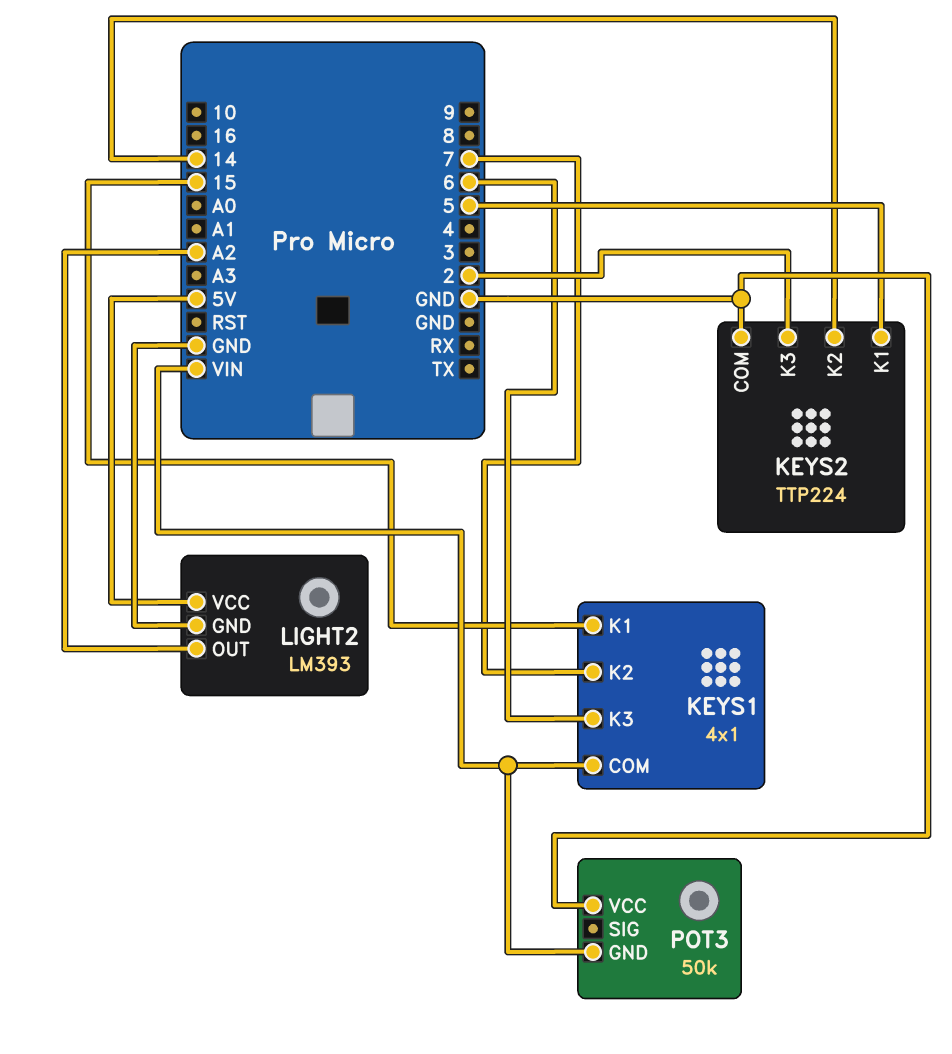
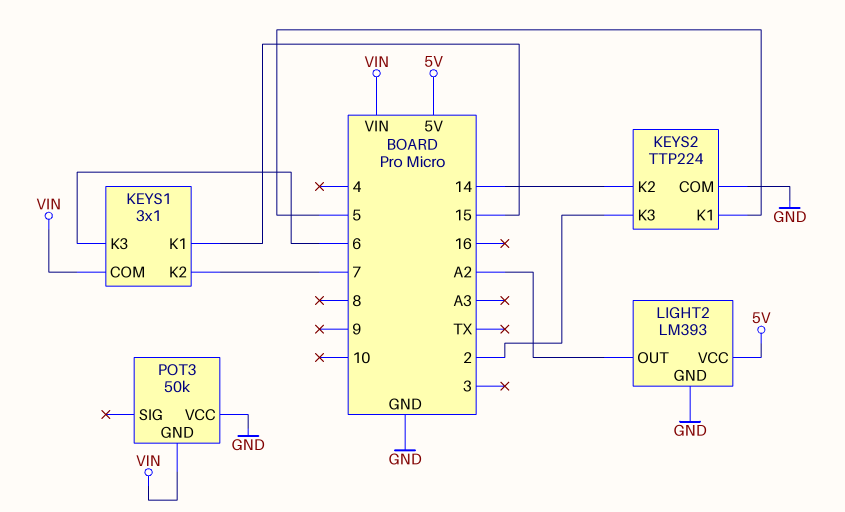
KEYS1: 4x1 -> 3x1

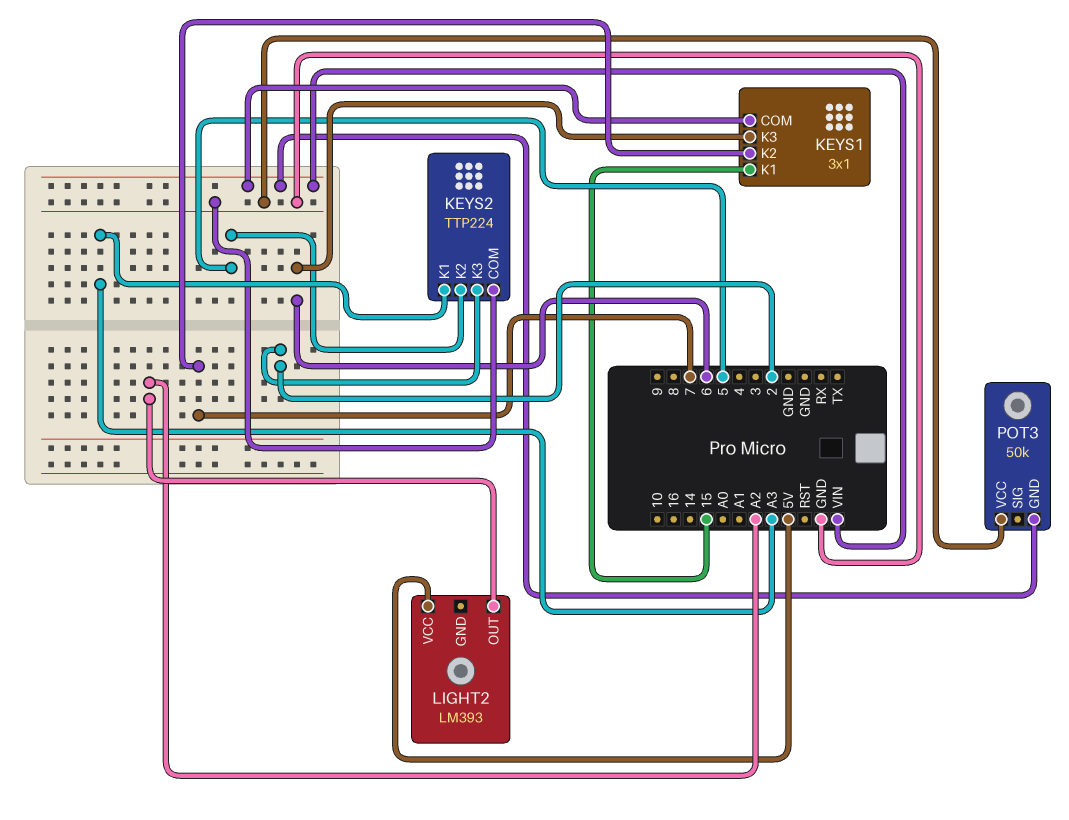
KEYS2 pin K1: 5 -> A3
KEYS2 pin K2: 14 -> 5
LIGHT2 pin GND: GND -> none

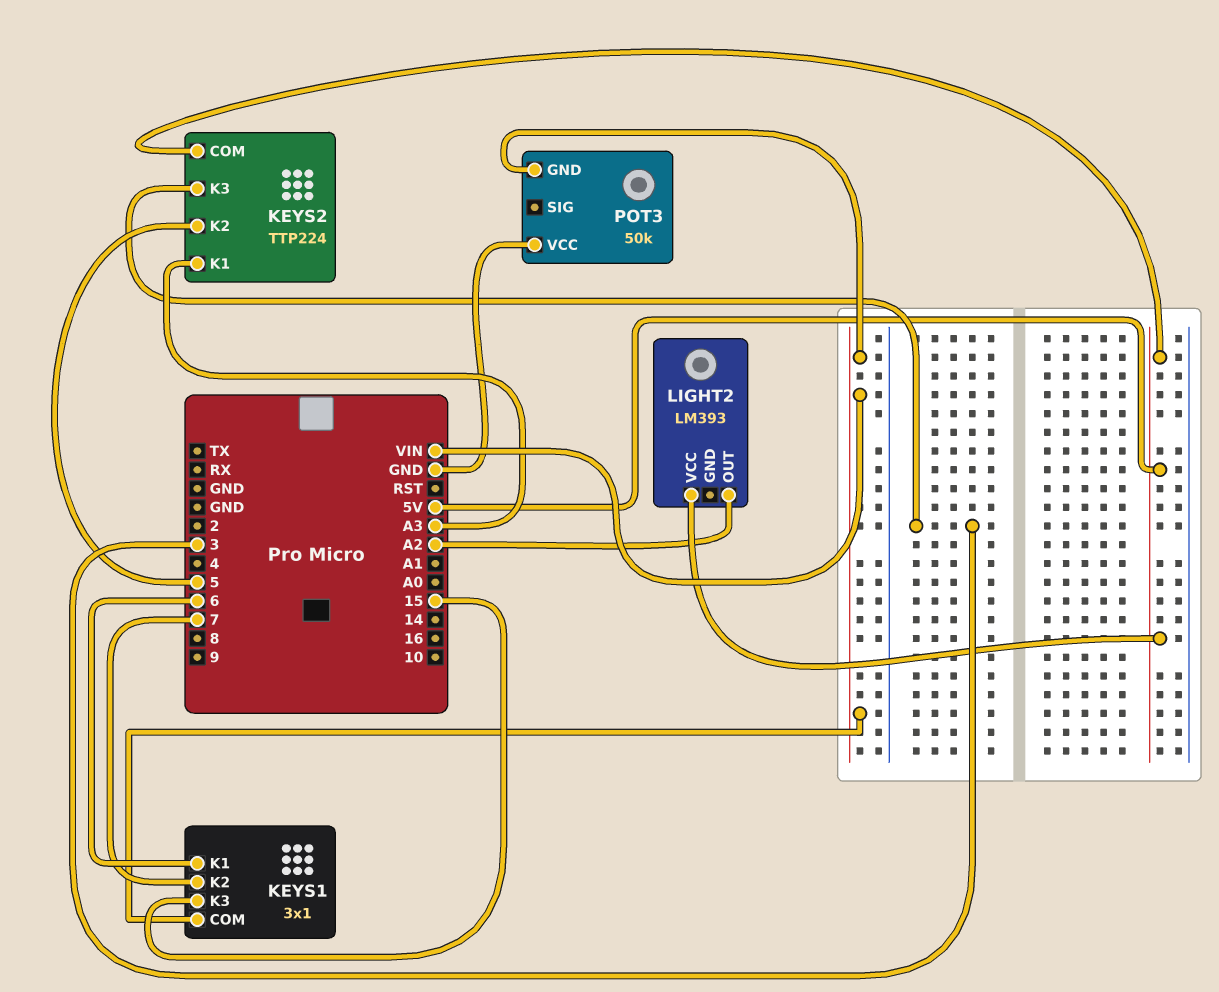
KEYS1 pin K1: 15 -> 6
KEYS1 pin K3: 6 -> 15
KEYS2 pin COM: GND -> 5V
KEYS2 pin K3: 2 -> 3

